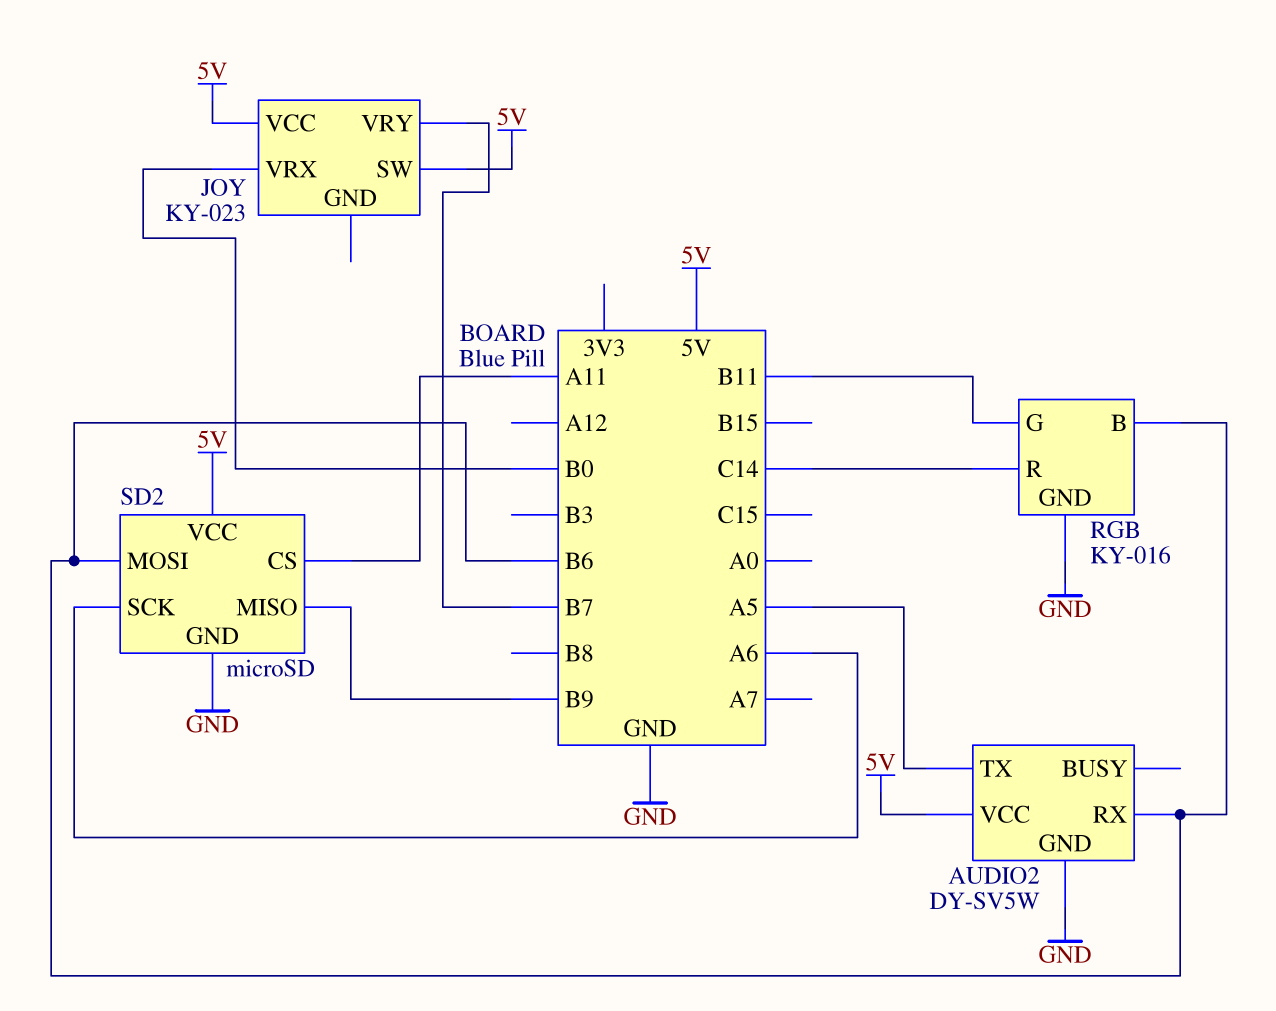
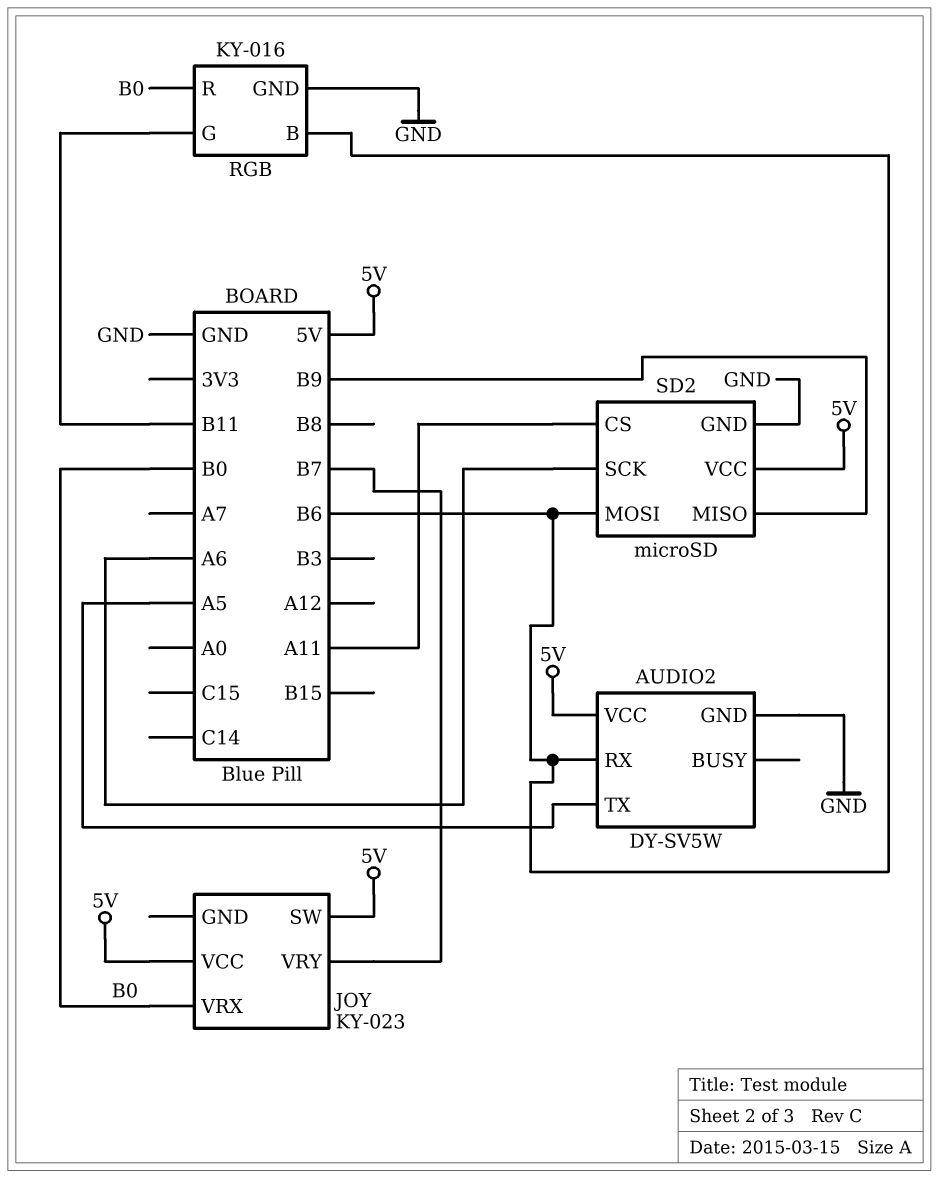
RGB pin R: C14 -> B0

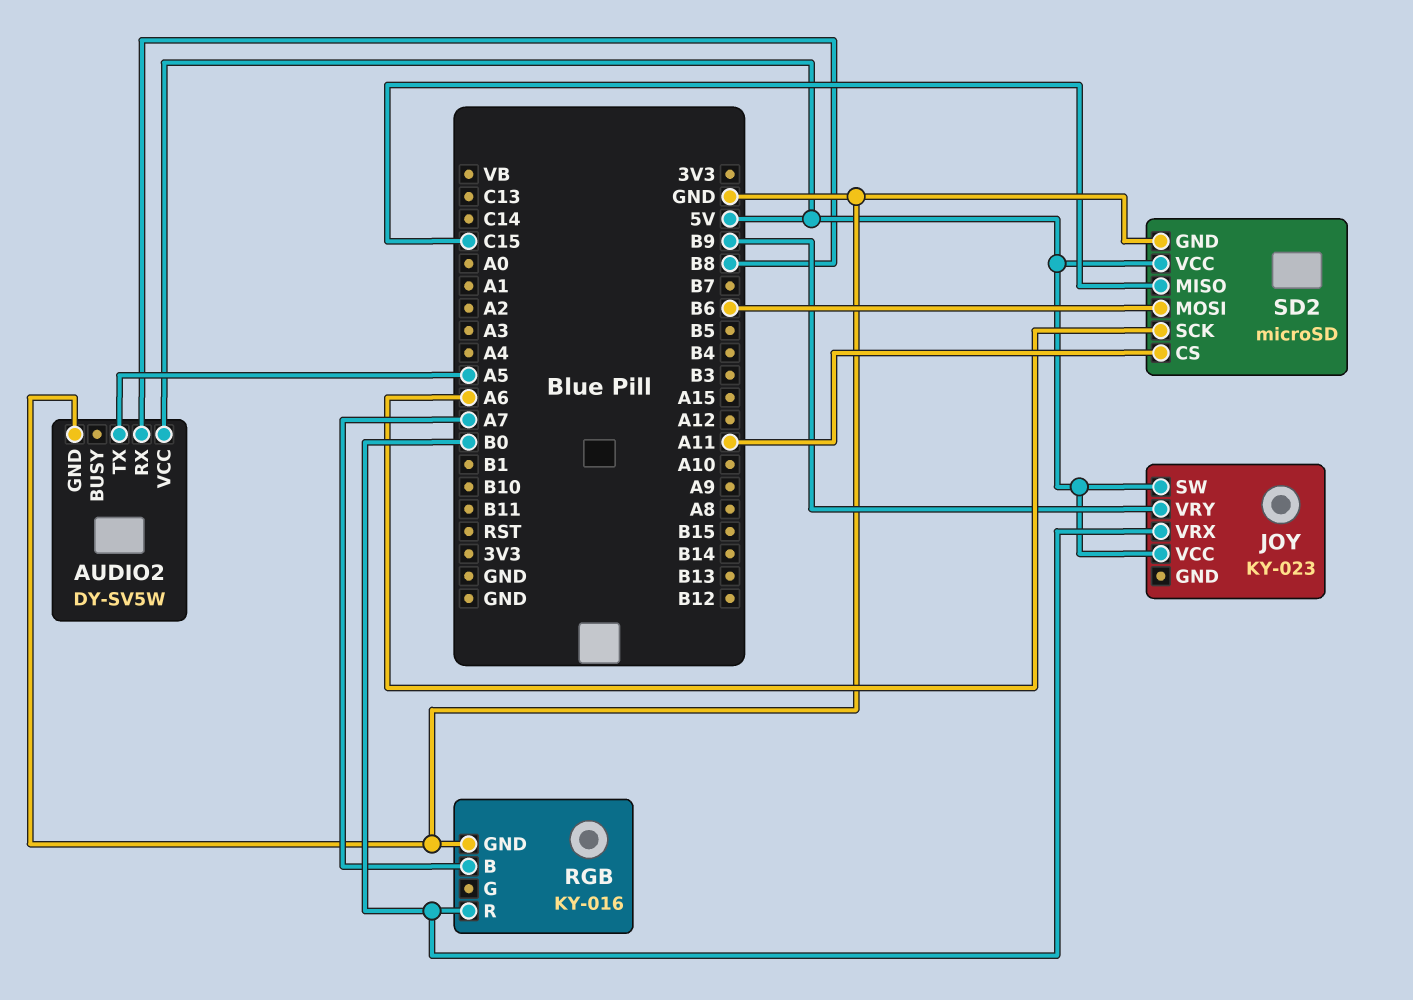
AUDIO2 pin RX: B6 -> B8
JOY pin VRY: B7 -> B9
RGB pin B: B6 -> A7
RGB pin G: B11 -> none
SD2 pin MISO: B9 -> C15

